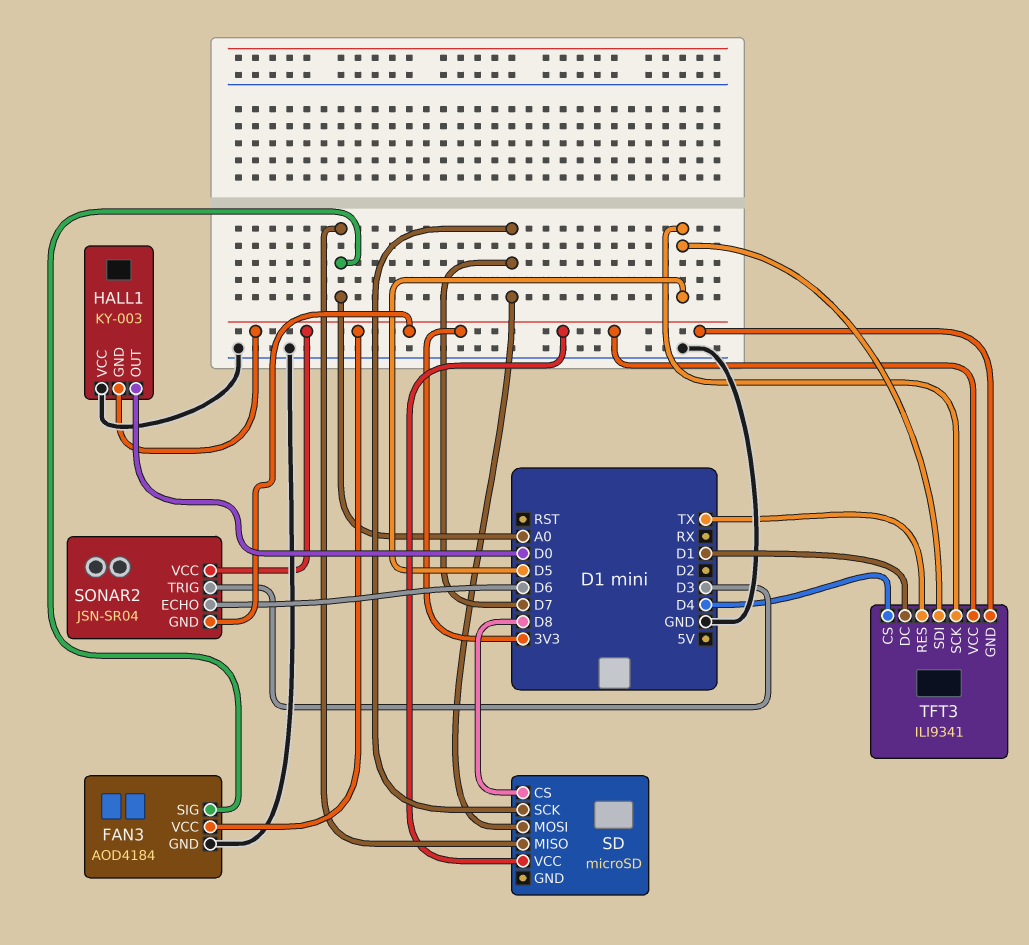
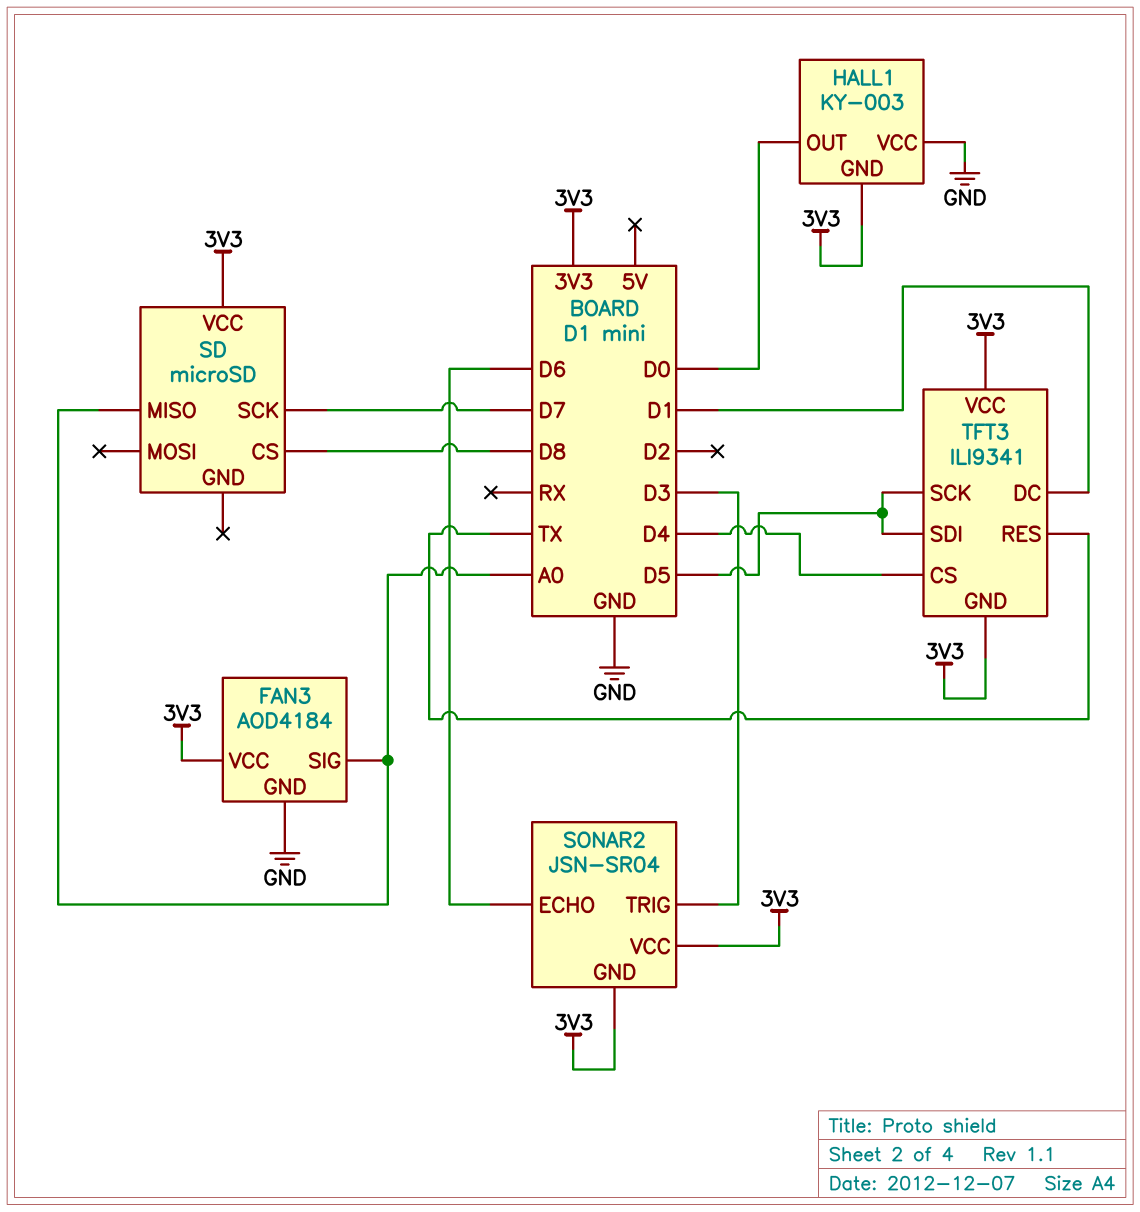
SD pin MOSI: D7 -> none

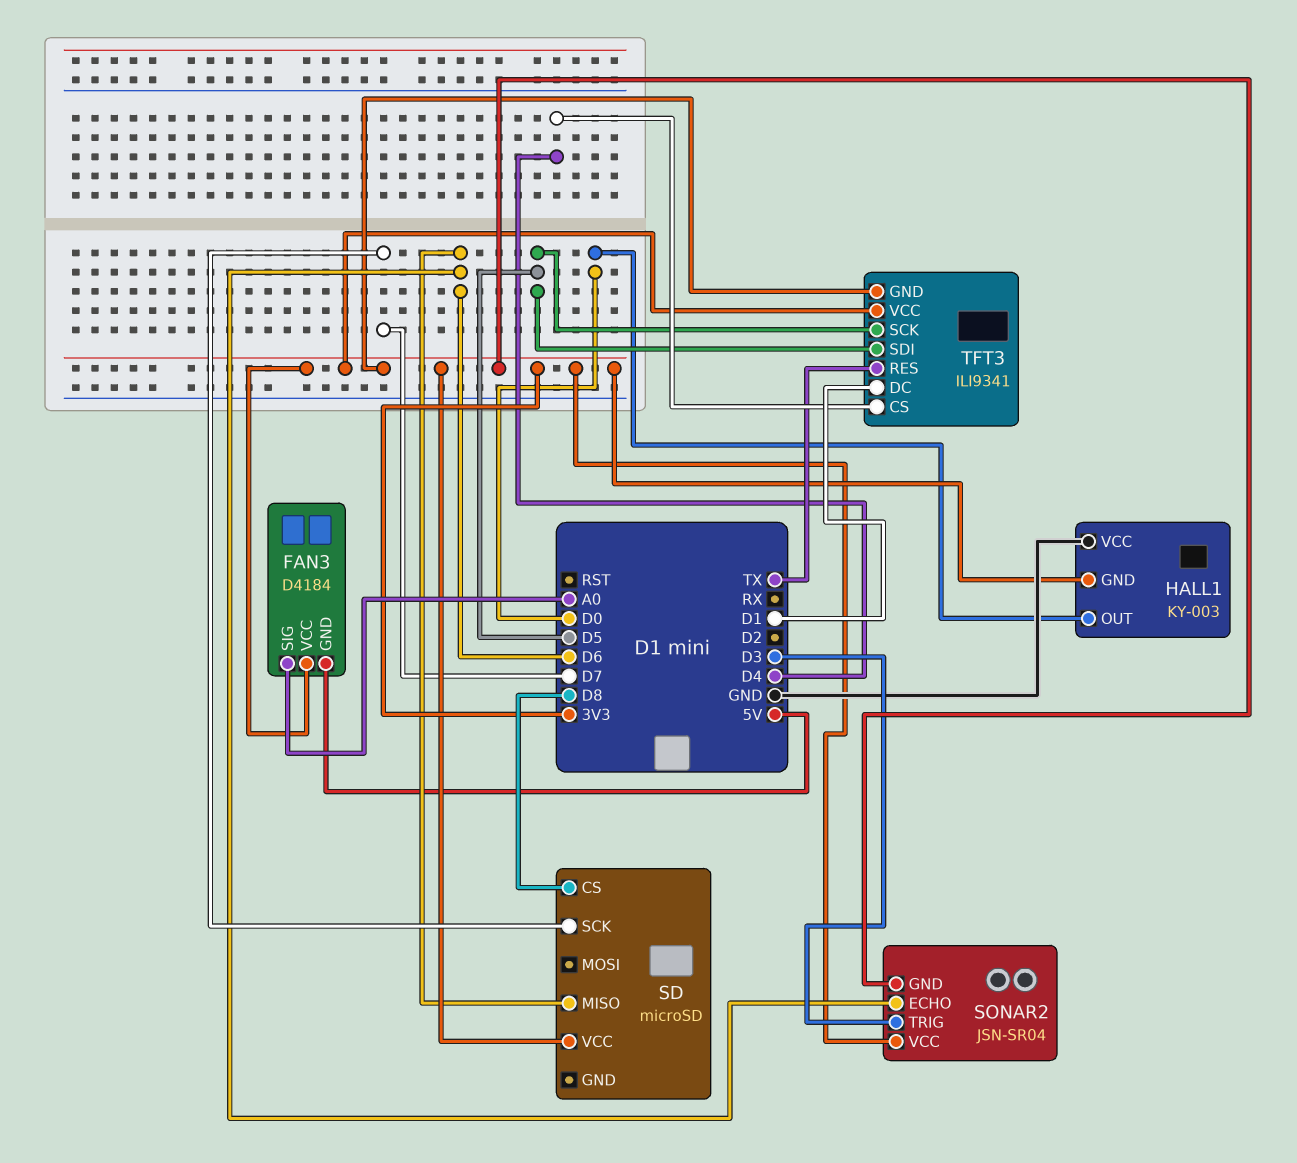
FAN3: AOD4184 -> D4184
FAN3 pin GND: GND -> 5V
SD pin MISO: A0 -> D6

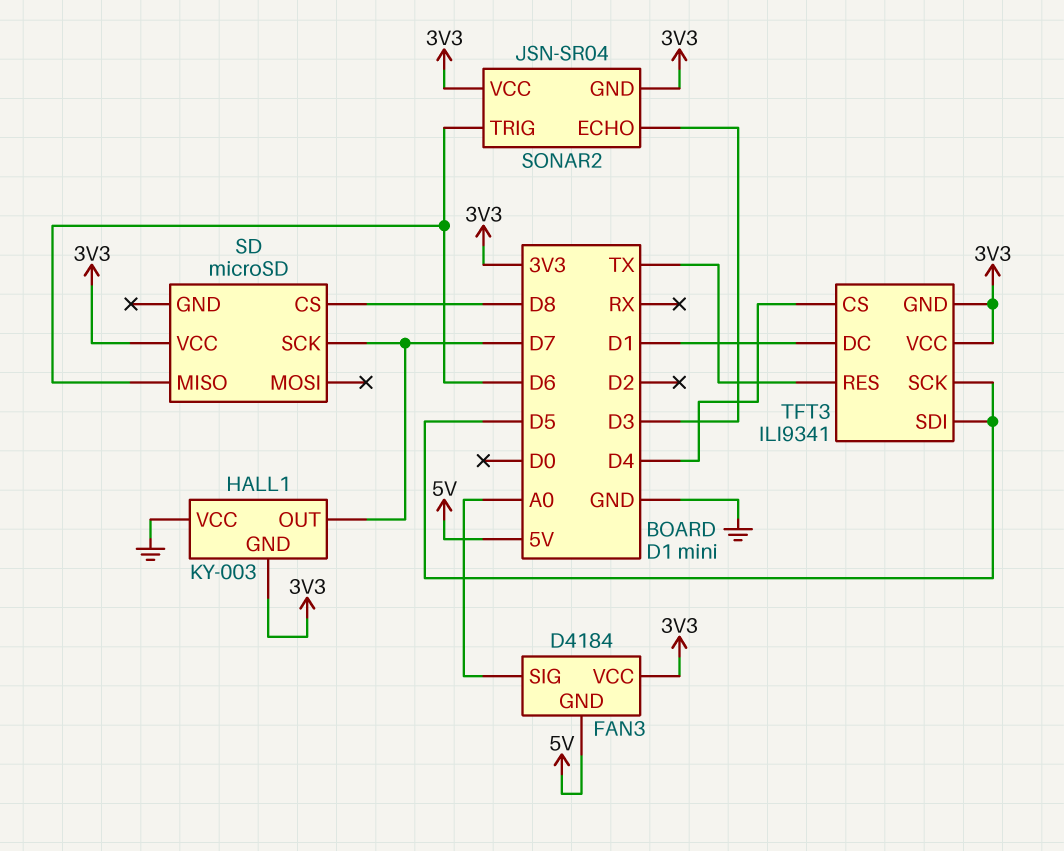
HALL1 pin OUT: D0 -> D7
SONAR2 pin ECHO: D6 -> D3
SONAR2 pin TRIG: D3 -> D6

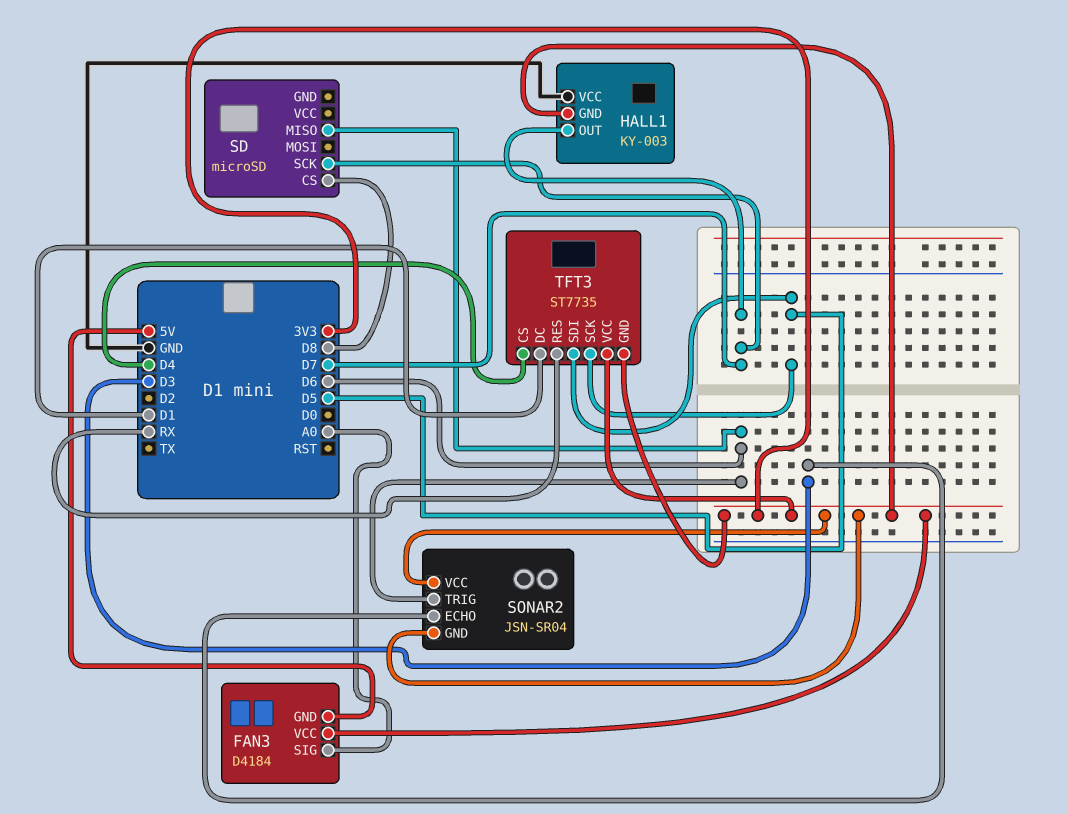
SD pin VCC: 3V3 -> none
TFT3: ILI9341 -> ST7735
TFT3 pin RES: TX -> RX

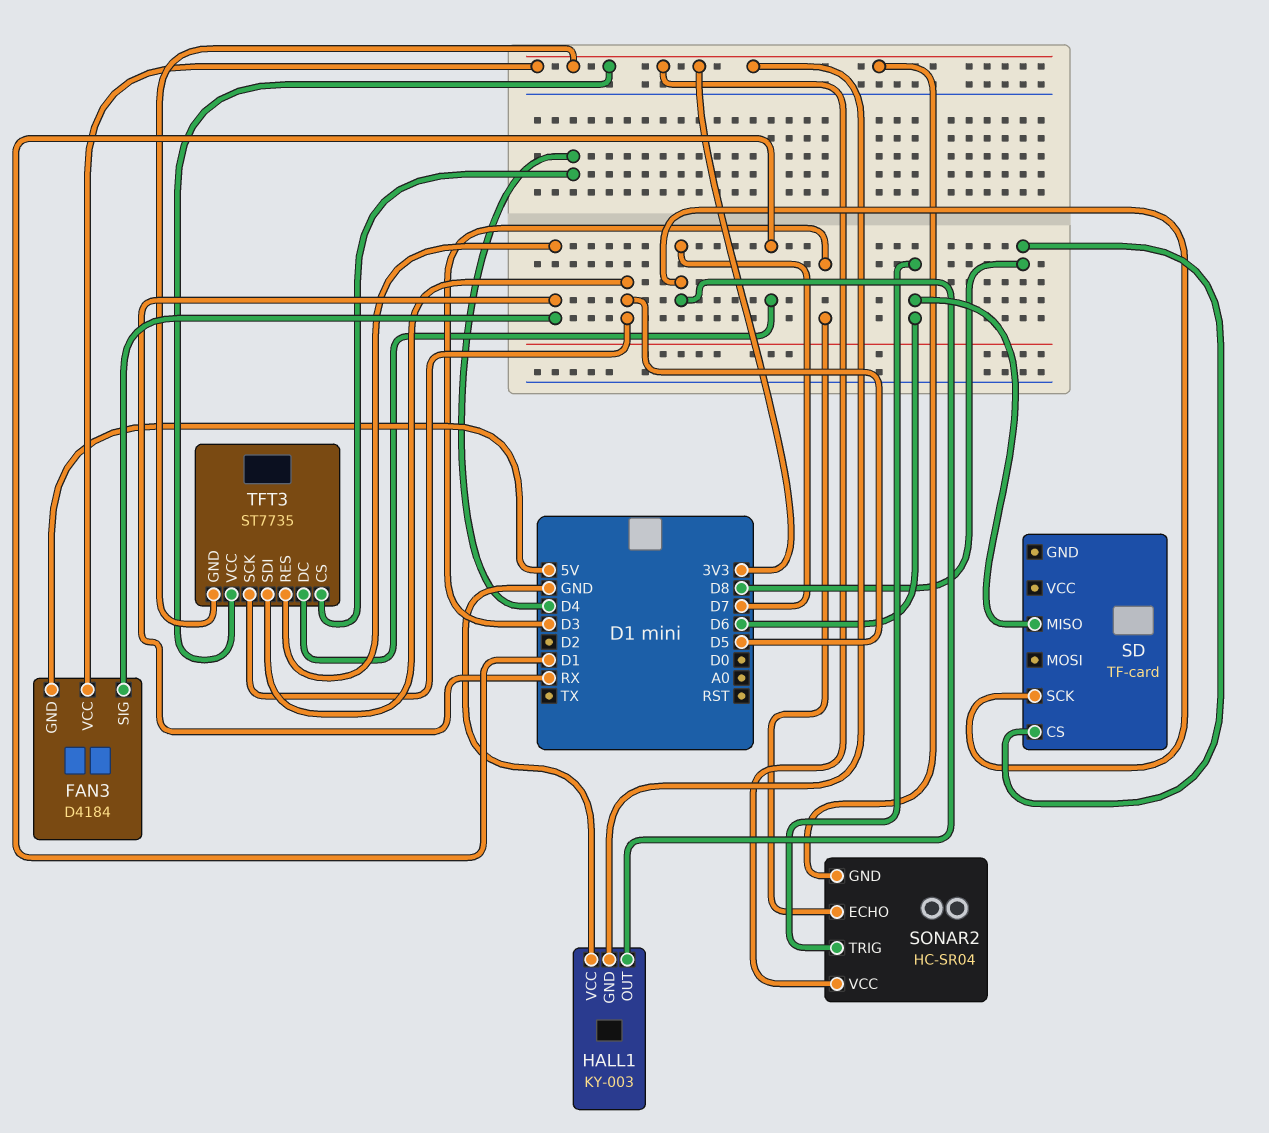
FAN3 pin SIG: A0 -> RX
SD: microSD -> TF-card
SONAR2: JSN-SR04 -> HC-SR04

